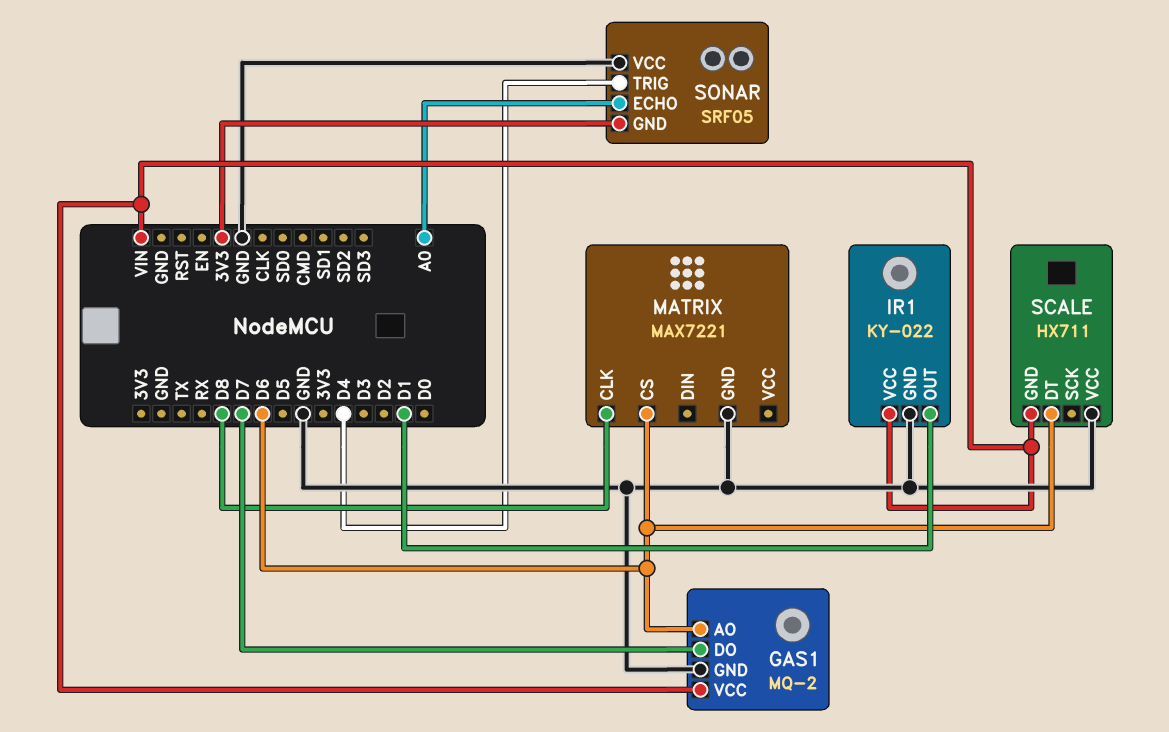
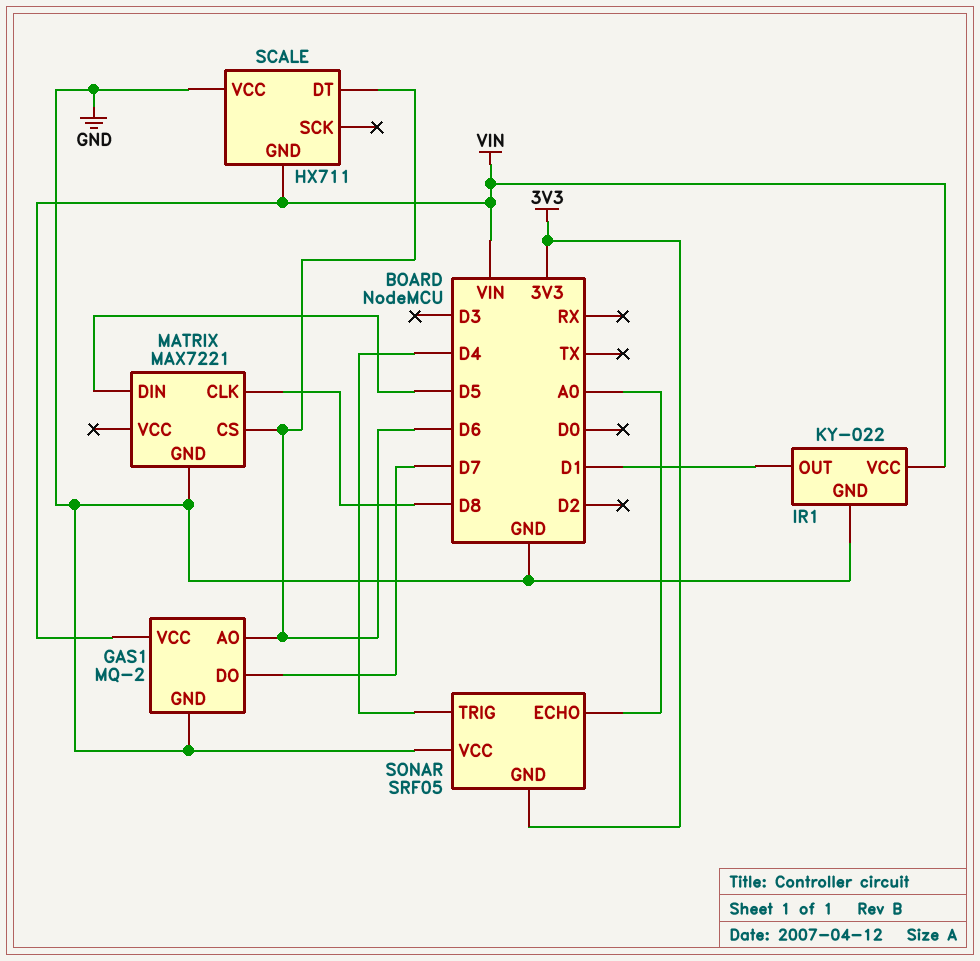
MATRIX pin DIN: none -> D5

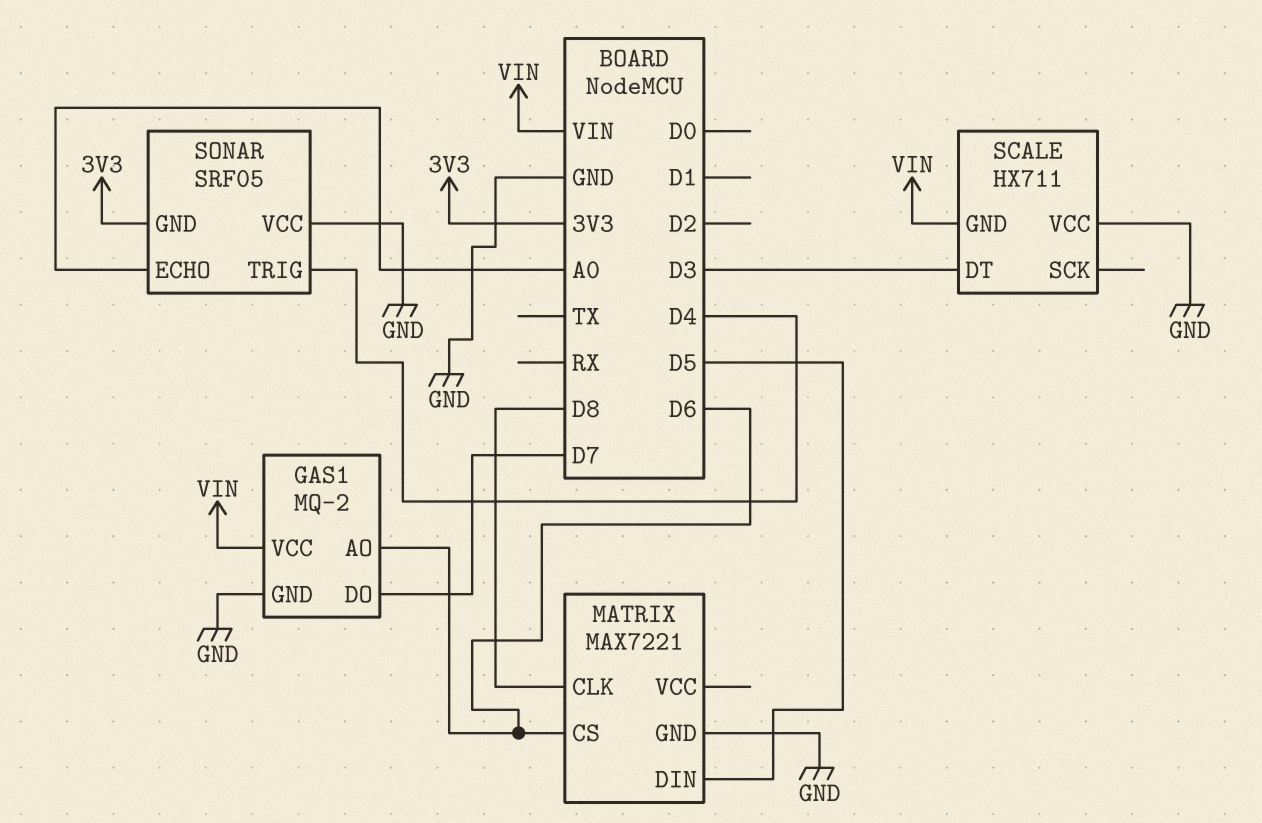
IR1: KY-022 -> none
IR1 pin GND: GND -> none
IR1 pin OUT: D1 -> none
IR1 pin VCC: VIN -> none
SCALE pin DT: D6 -> D3

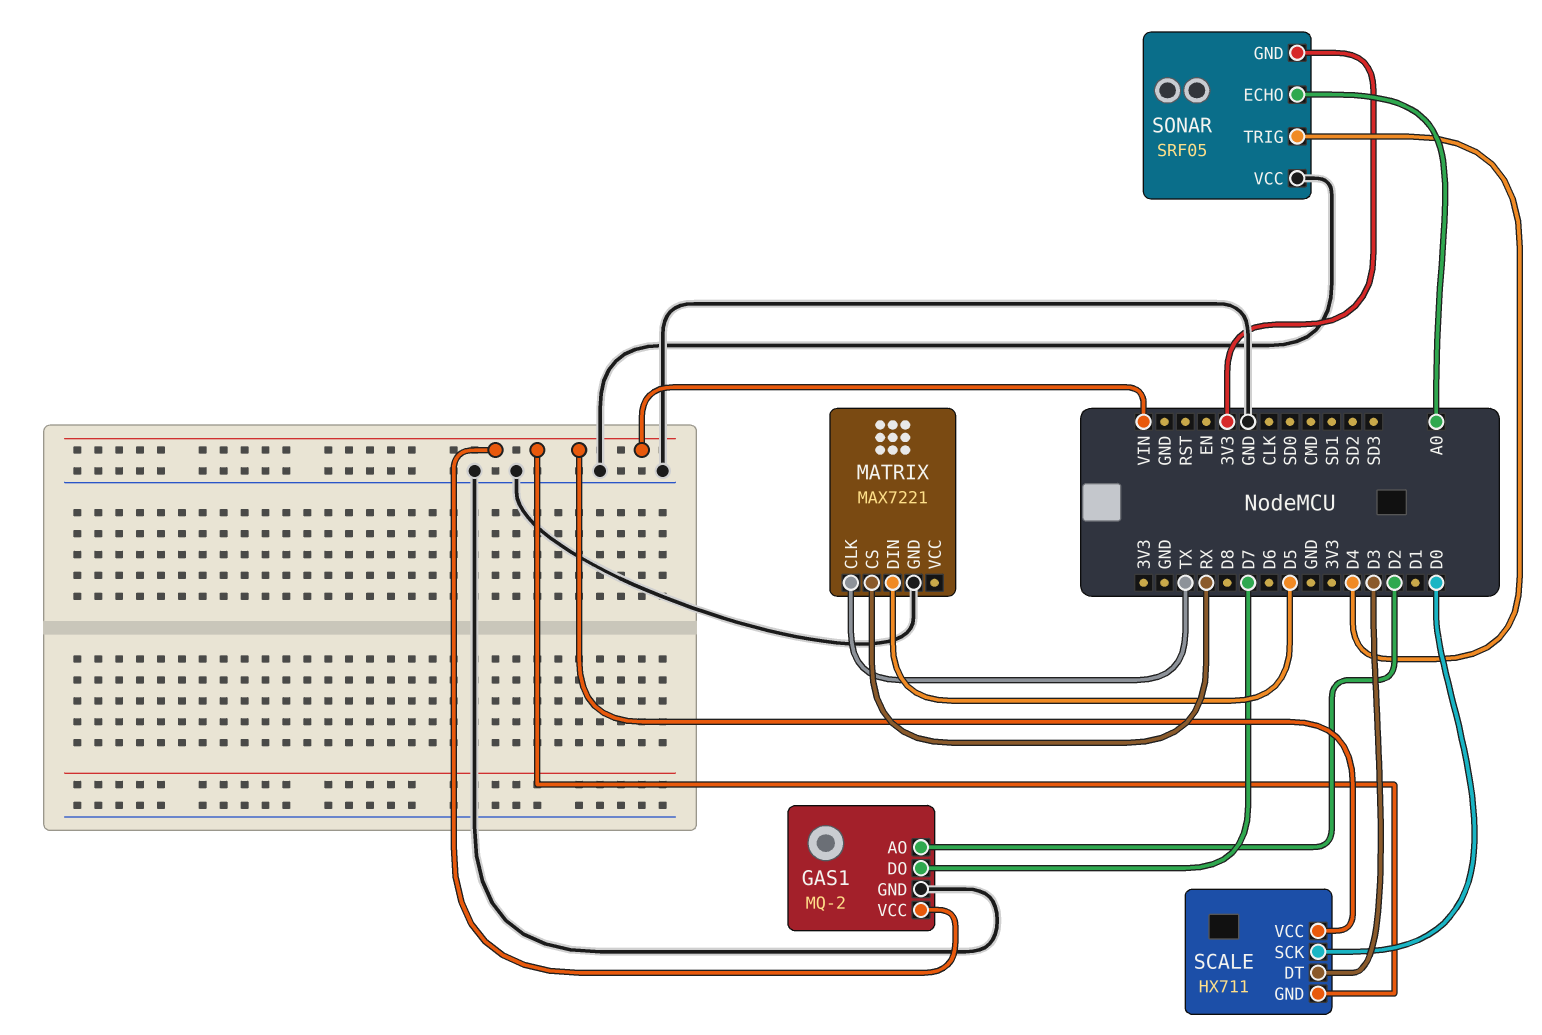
GAS1 pin AO: D6 -> D2
MATRIX pin CLK: D8 -> TX
MATRIX pin CS: D6 -> RX
SCALE pin SCK: none -> D0
SCALE pin VCC: GND -> VIN

